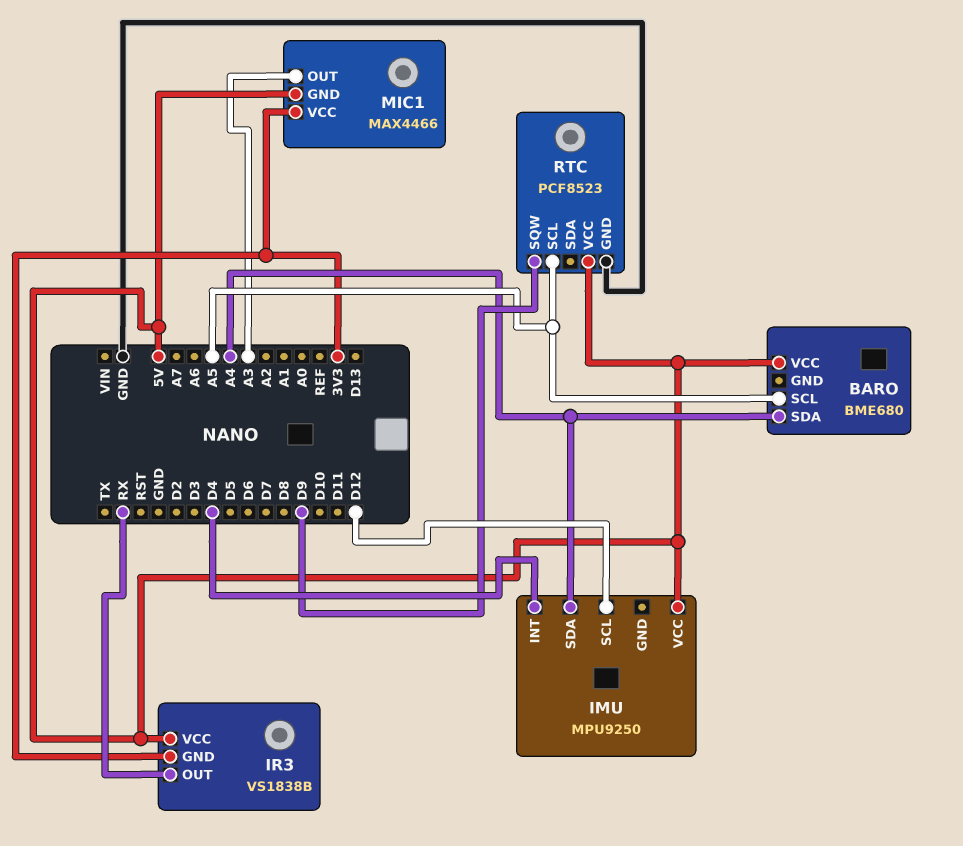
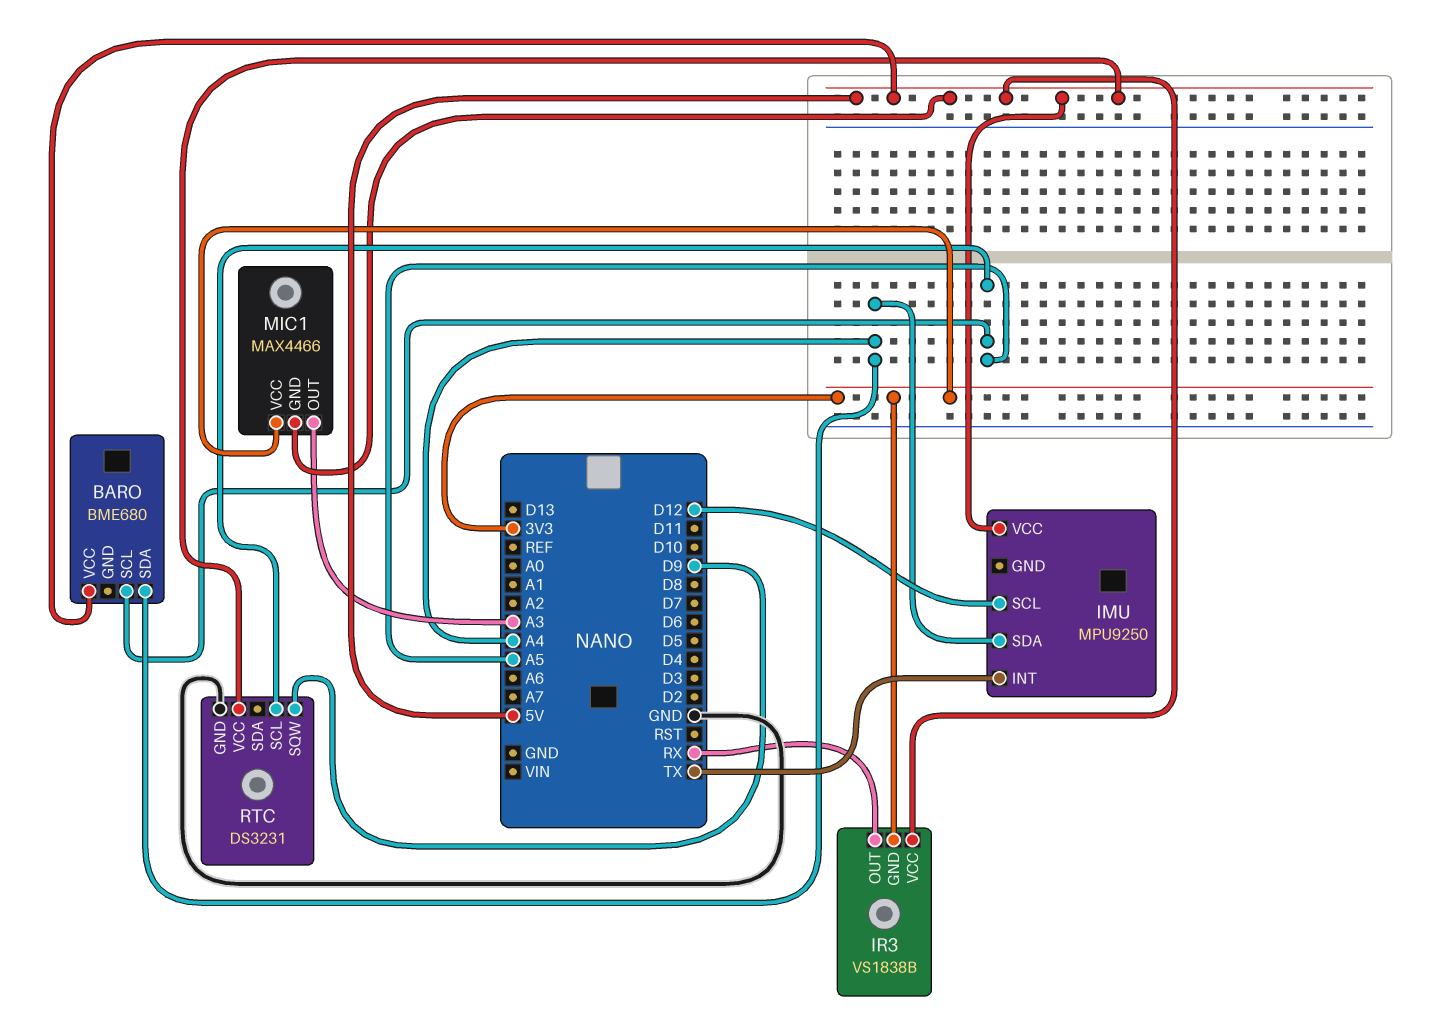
IMU pin INT: D4 -> TX
RTC: PCF8523 -> DS3231

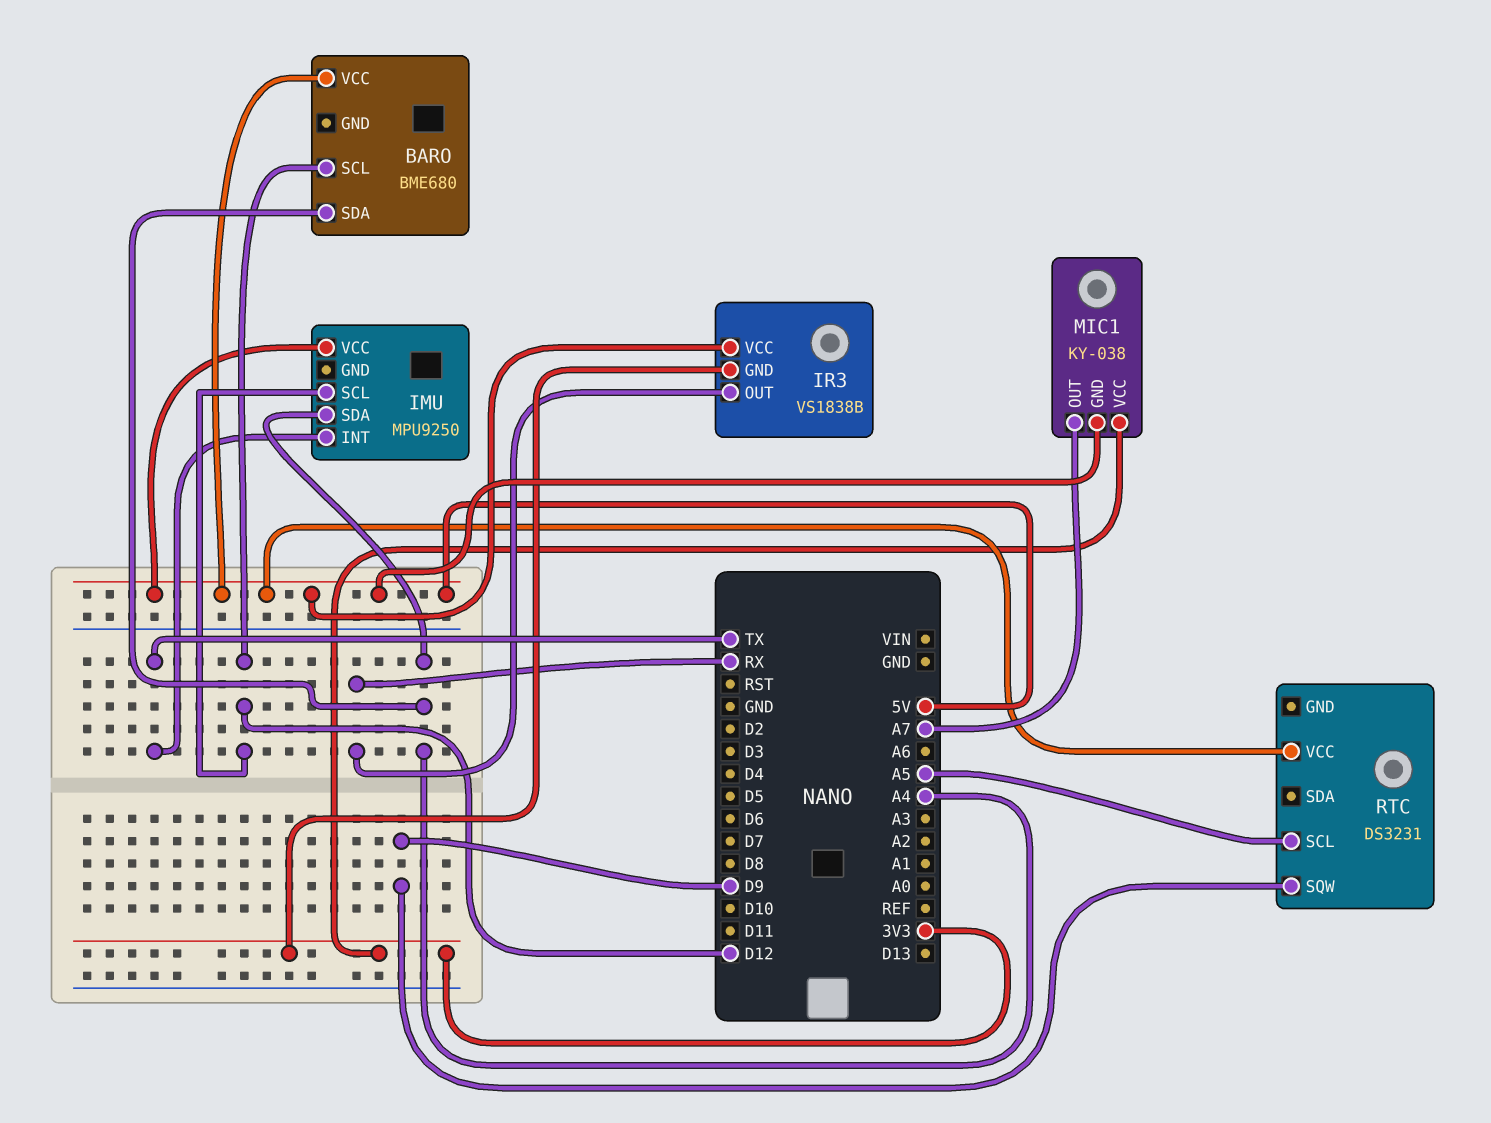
BARO pin SCL: A5 -> D12
MIC1: MAX4466 -> KY-038
MIC1 pin OUT: A3 -> A7
RTC pin GND: GND -> none

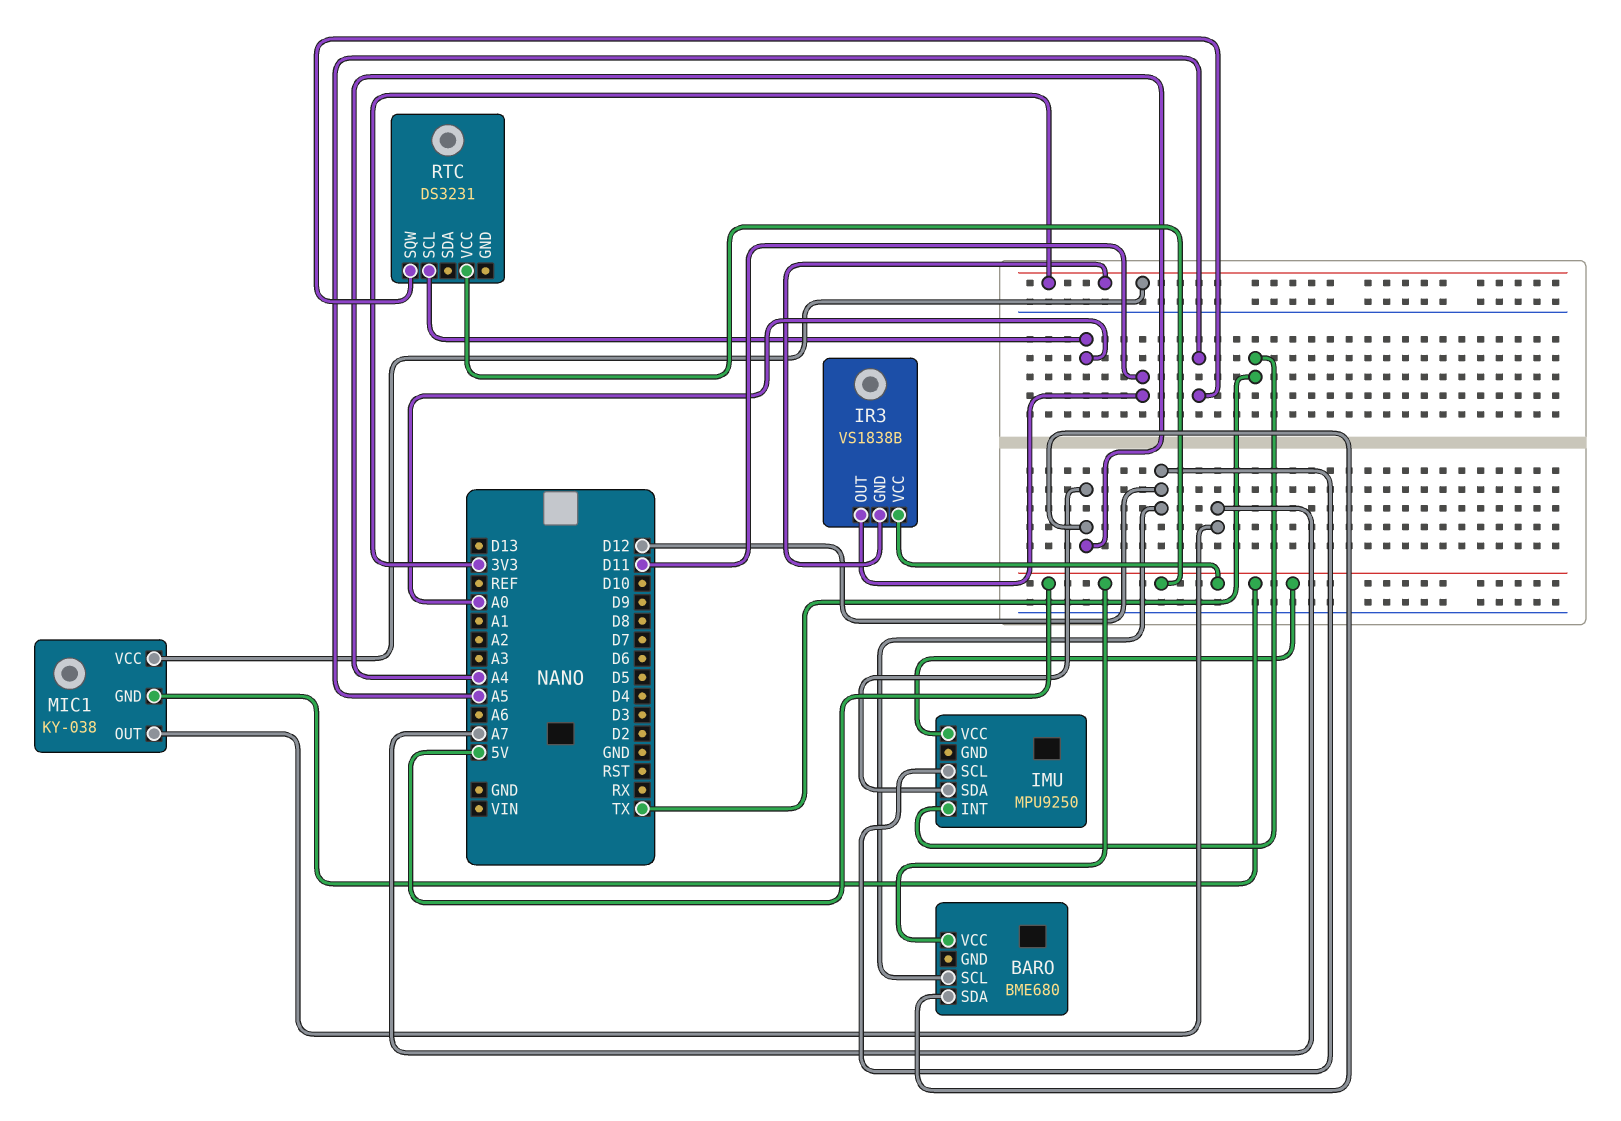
IR3 pin OUT: RX -> D11
RTC pin SCL: A5 -> A0
RTC pin SQW: D9 -> A5

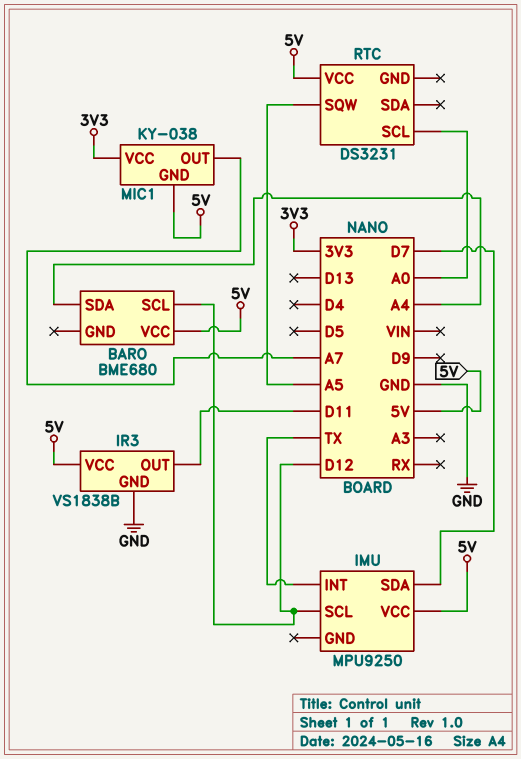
IMU pin SDA: A4 -> D7
IR3 pin GND: 3V3 -> GND

